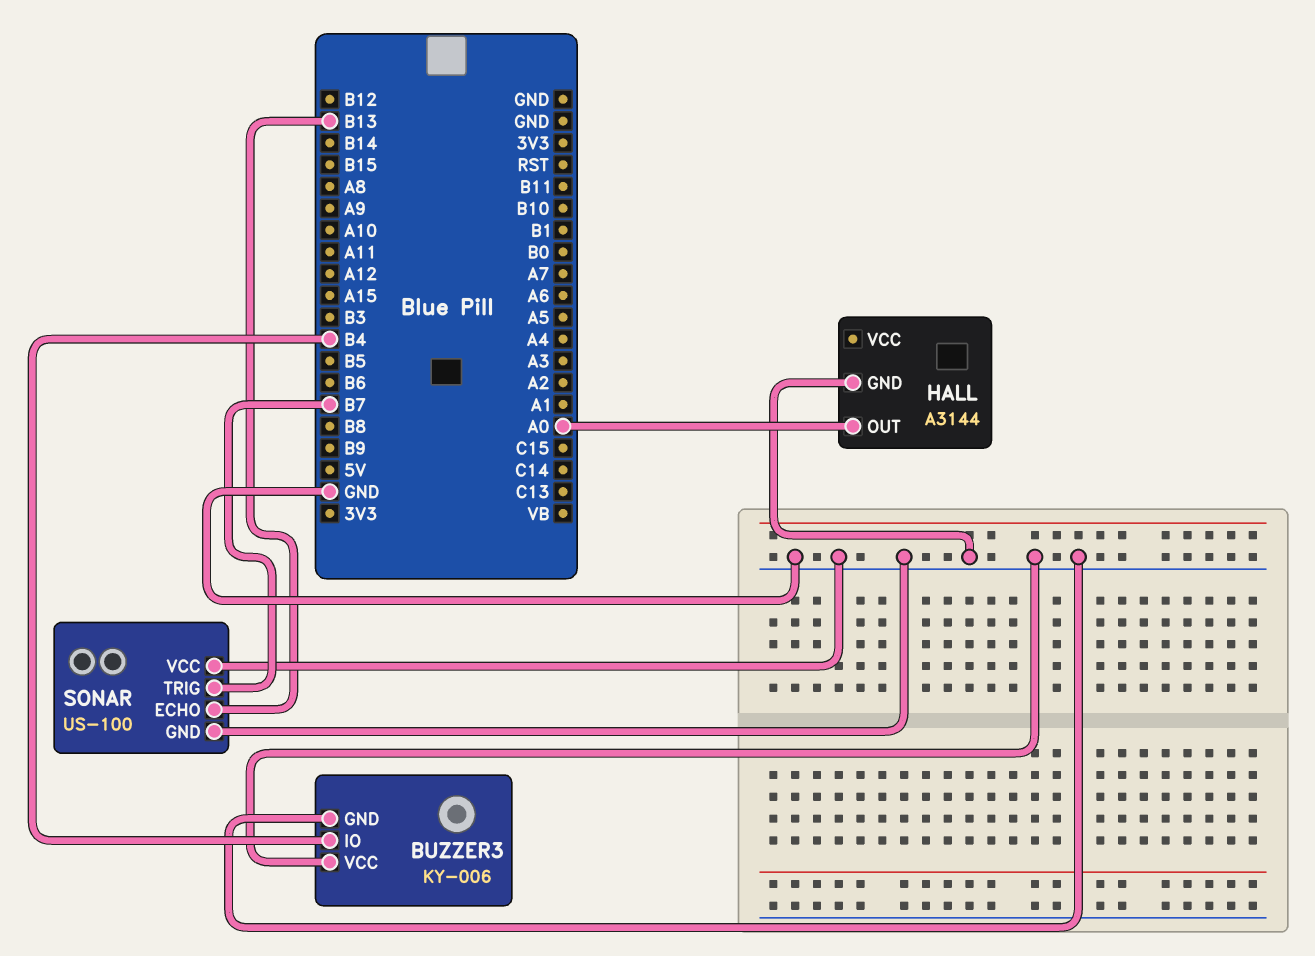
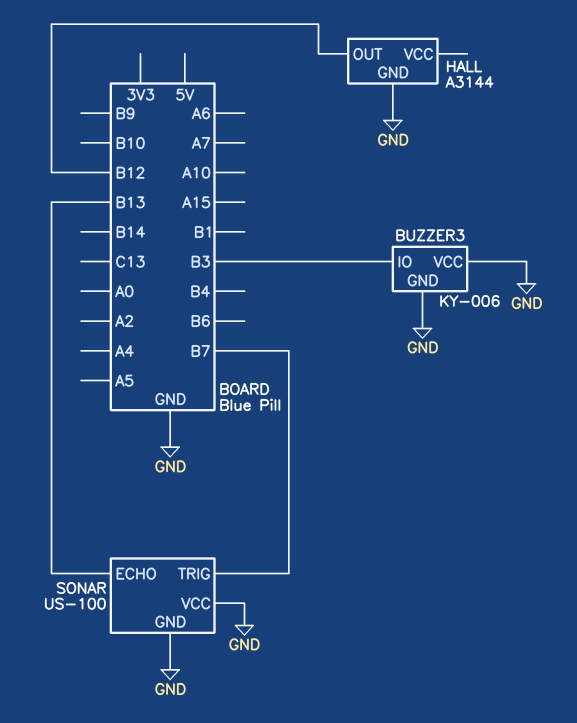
BUZZER3 pin IO: B4 -> B3
HALL pin OUT: A0 -> B12

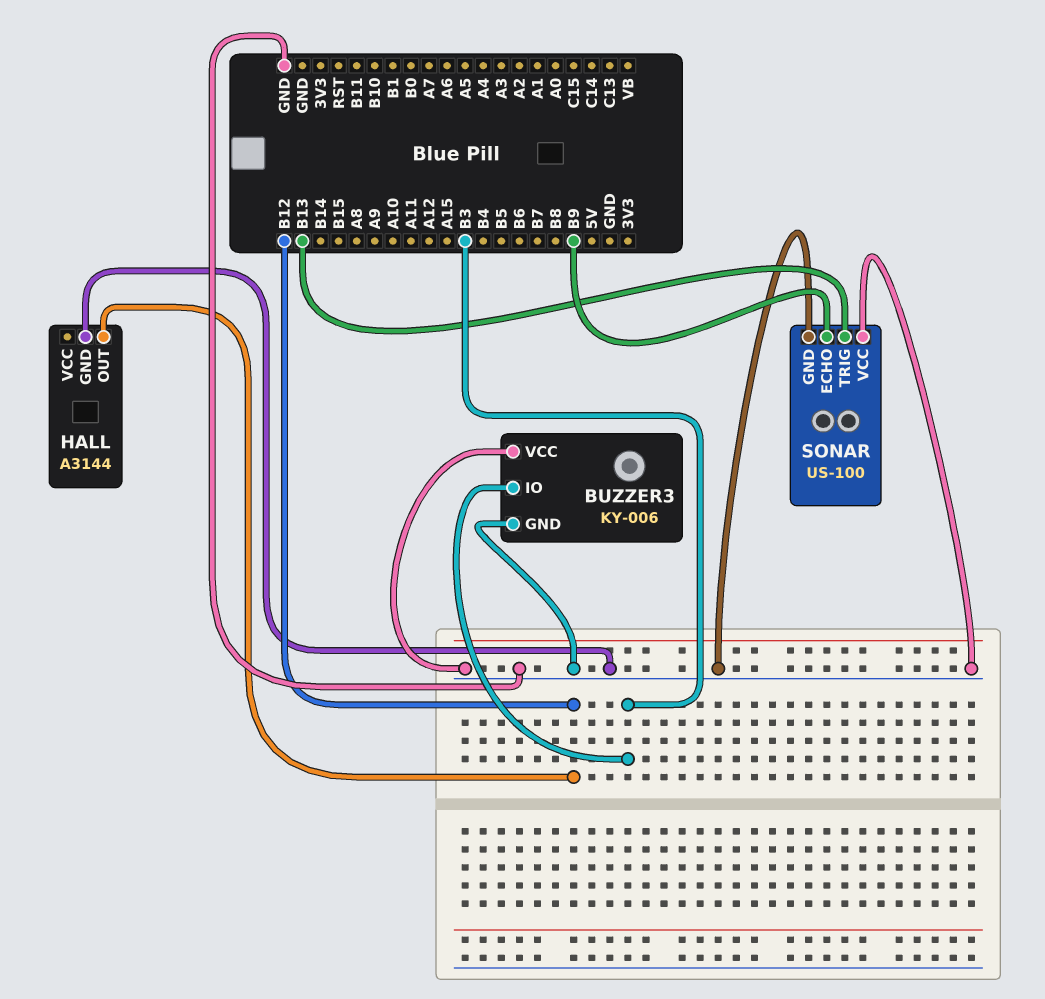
SONAR pin ECHO: B13 -> B9
SONAR pin TRIG: B7 -> B13

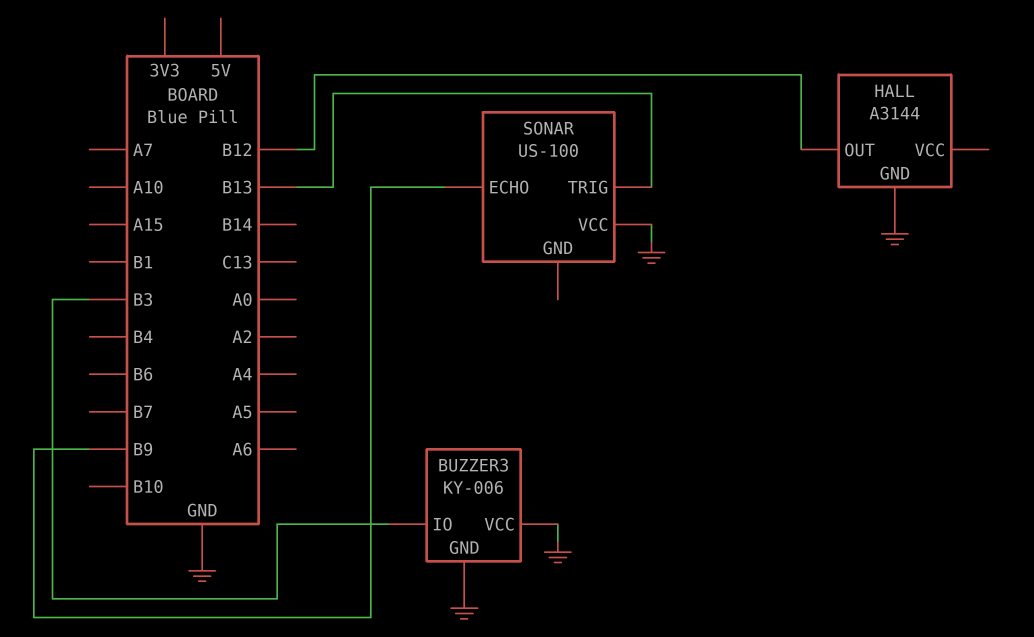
SONAR pin GND: GND -> none

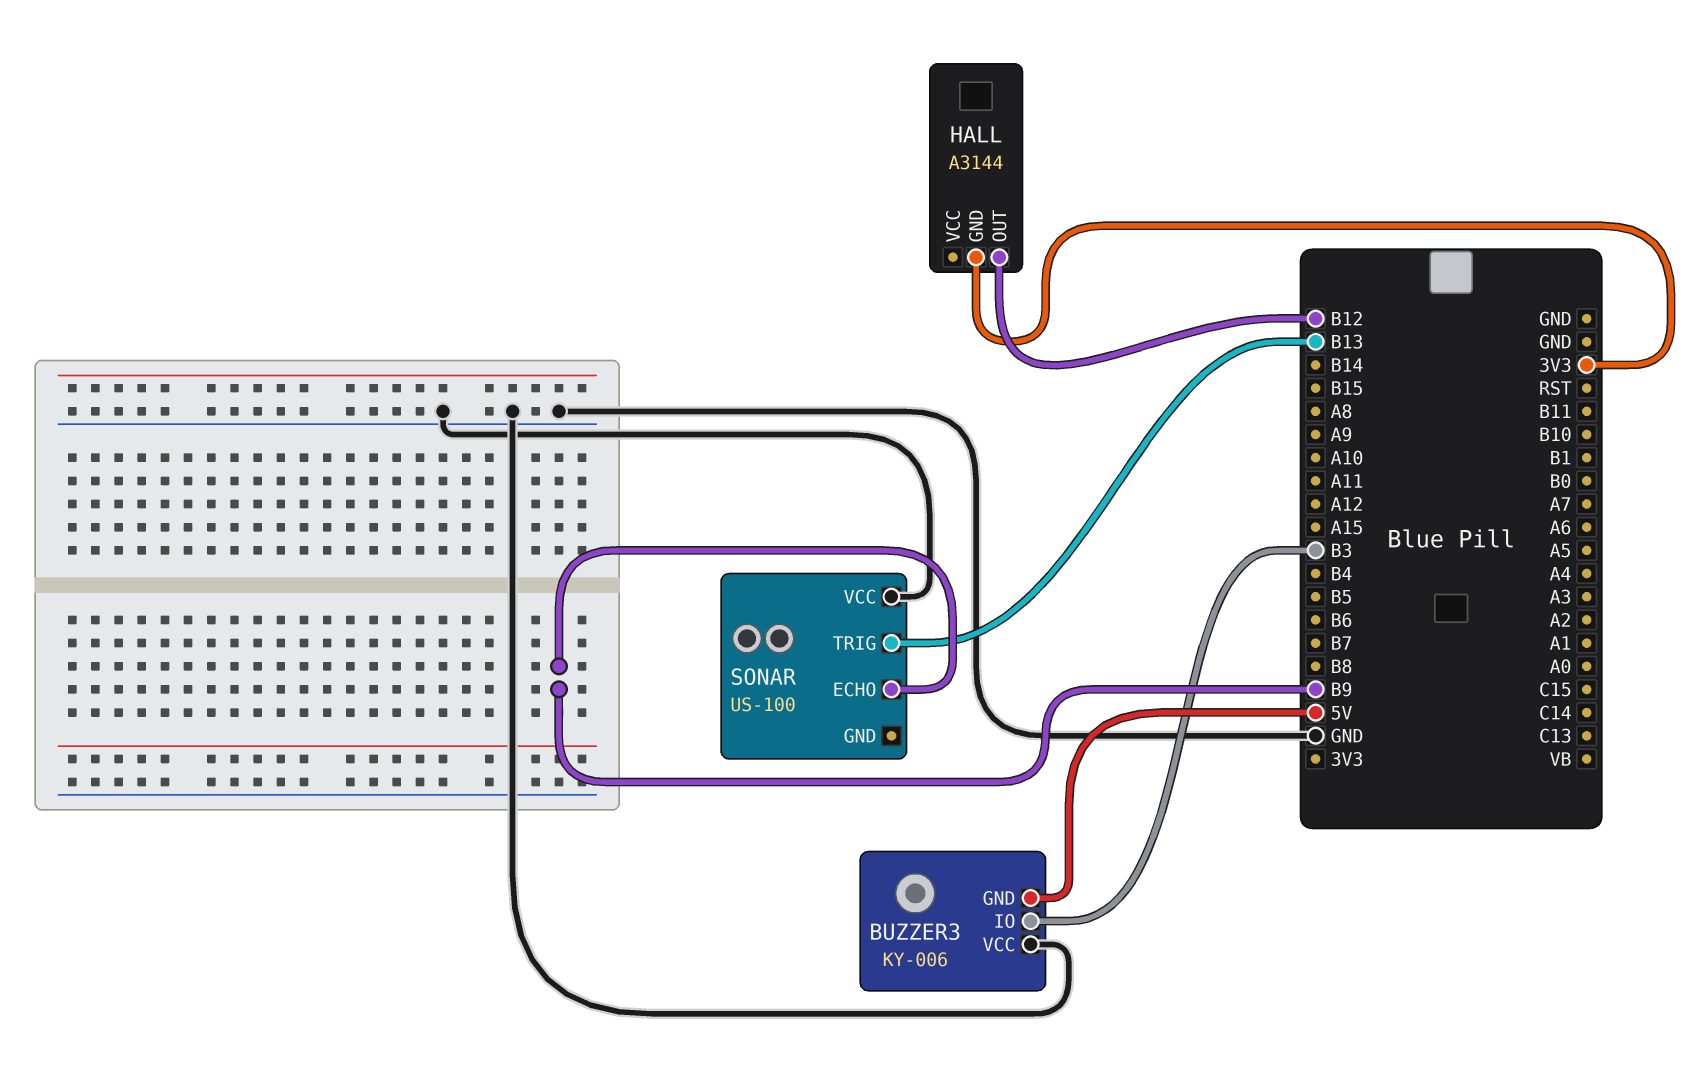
BUZZER3 pin GND: GND -> 5V
HALL pin GND: GND -> 3V3

